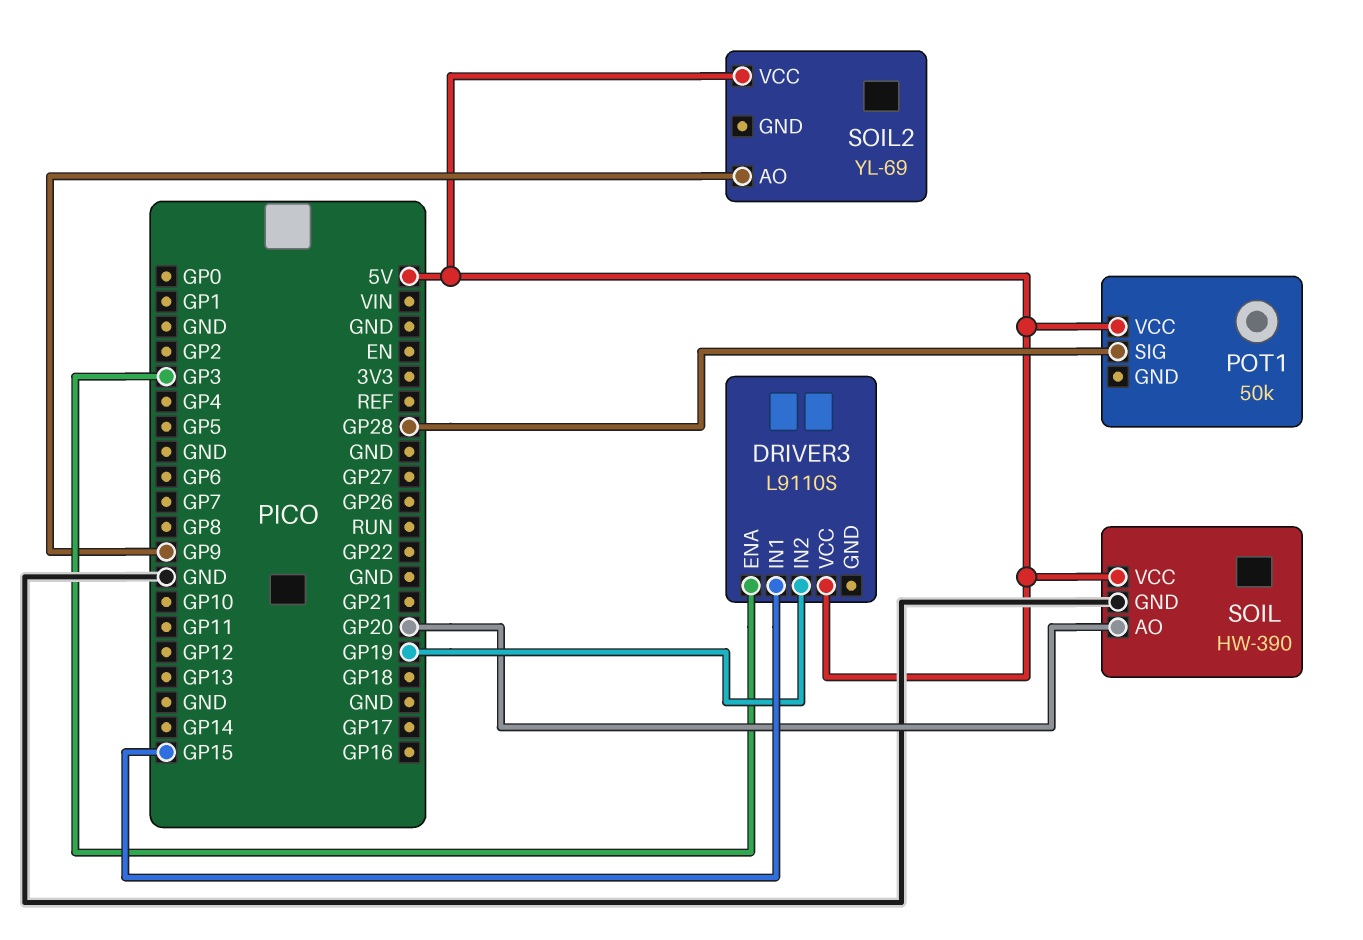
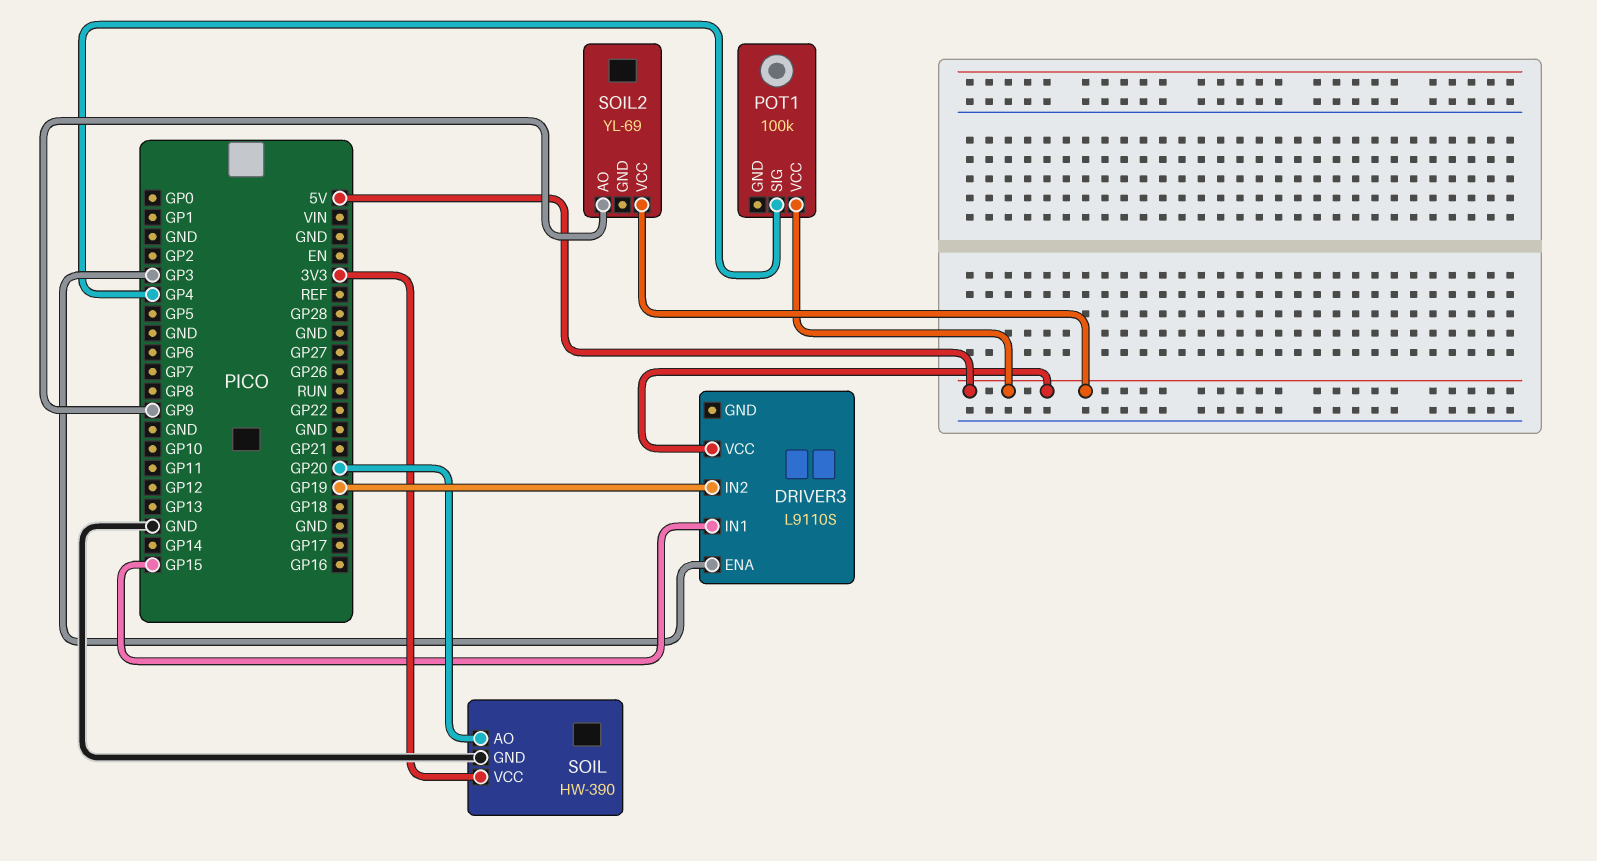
POT1: 50k -> 100k
POT1 pin SIG: GP28 -> GP4
SOIL pin VCC: 5V -> 3V3

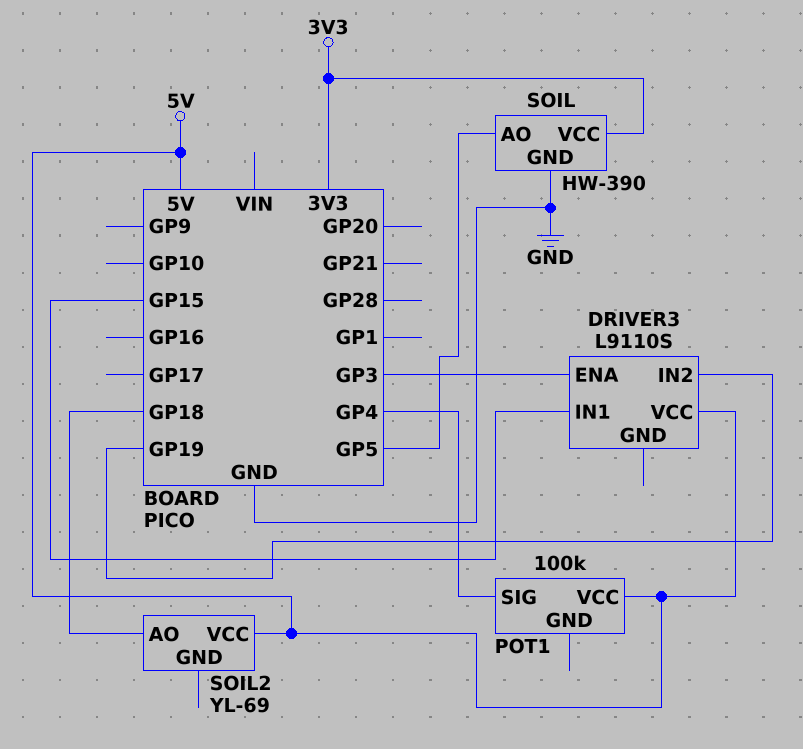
SOIL pin AO: GP20 -> GP5
SOIL2 pin AO: GP9 -> GP18

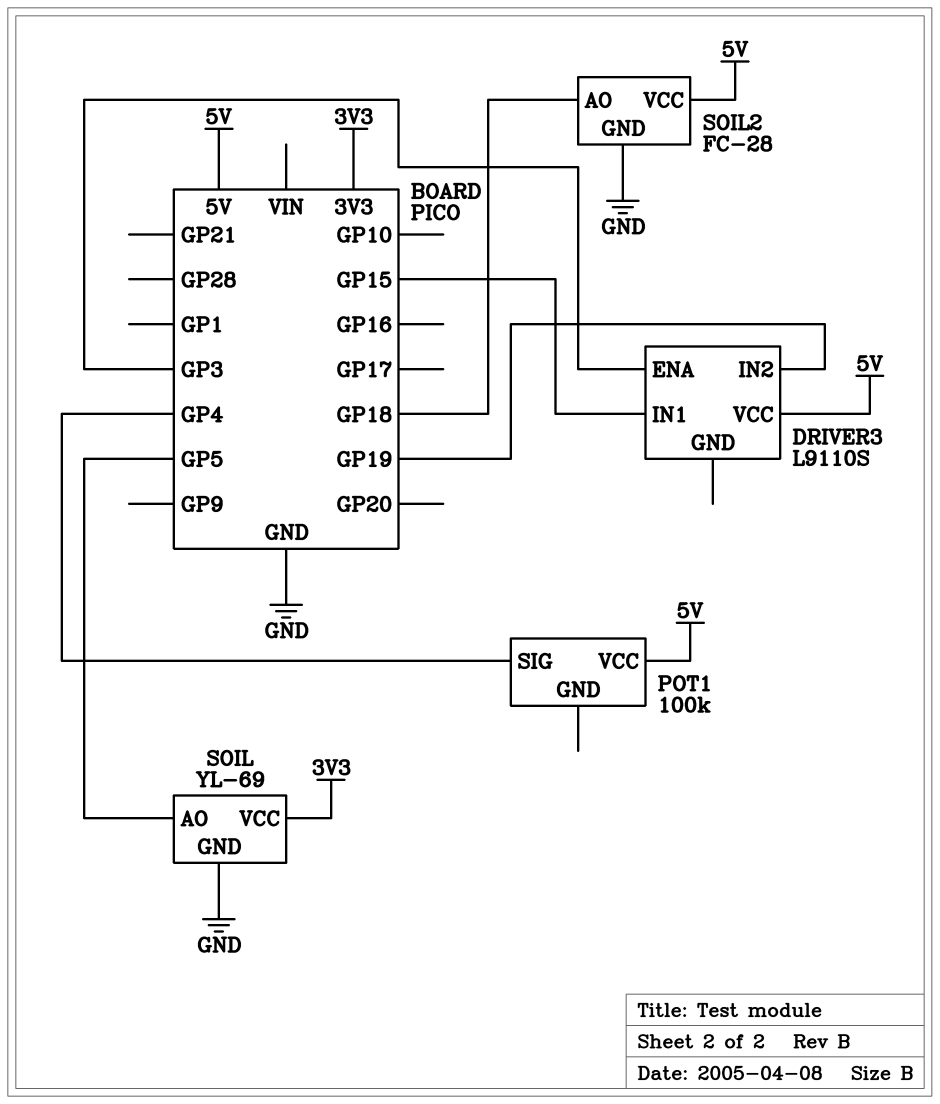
SOIL: HW-390 -> YL-69
SOIL2: YL-69 -> FC-28
SOIL2 pin GND: none -> GND

